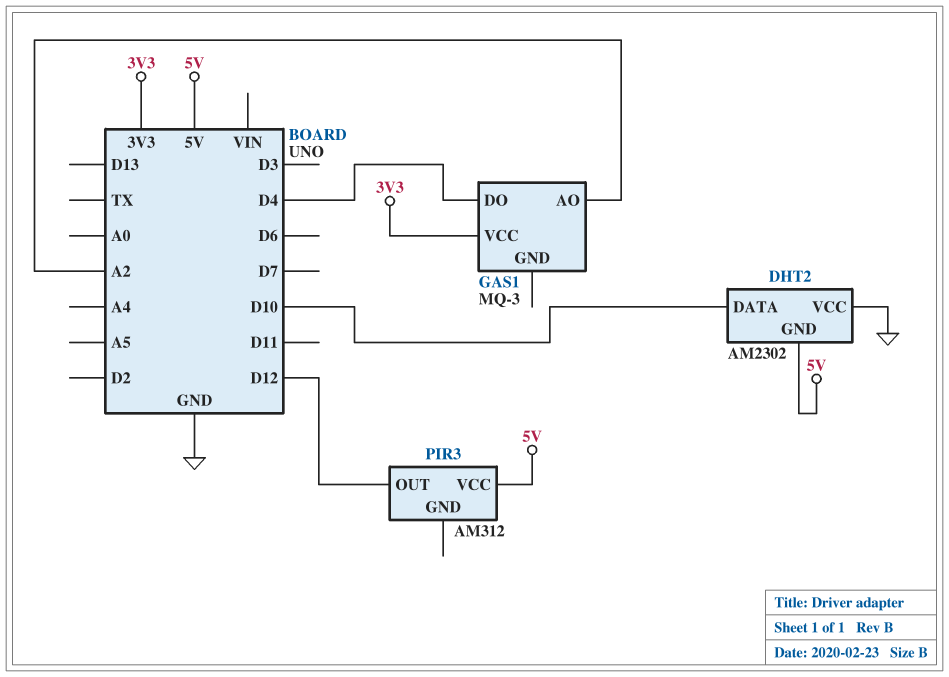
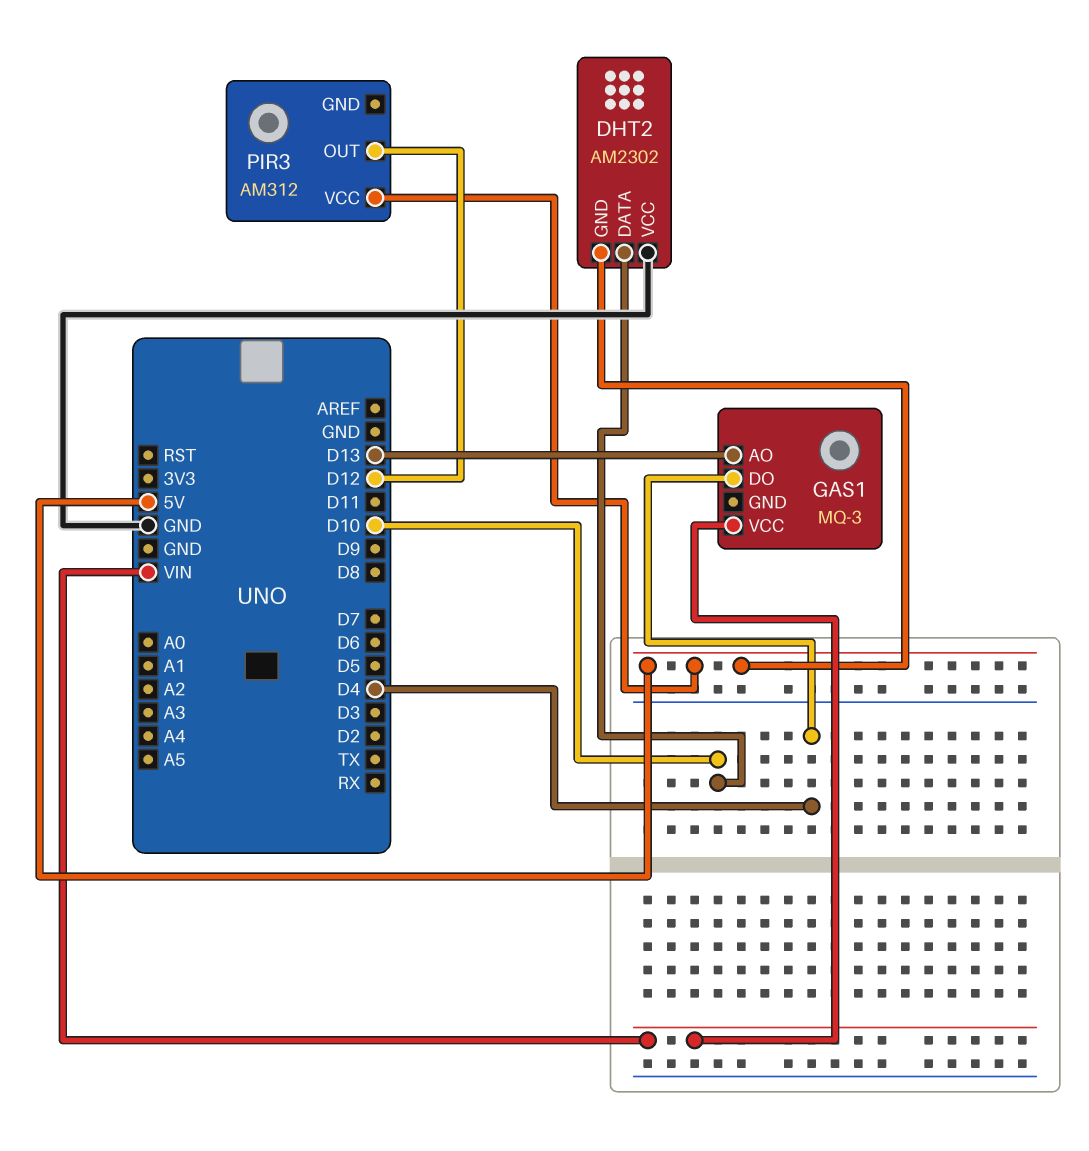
GAS1 pin AO: A2 -> D13
GAS1 pin VCC: 3V3 -> VIN

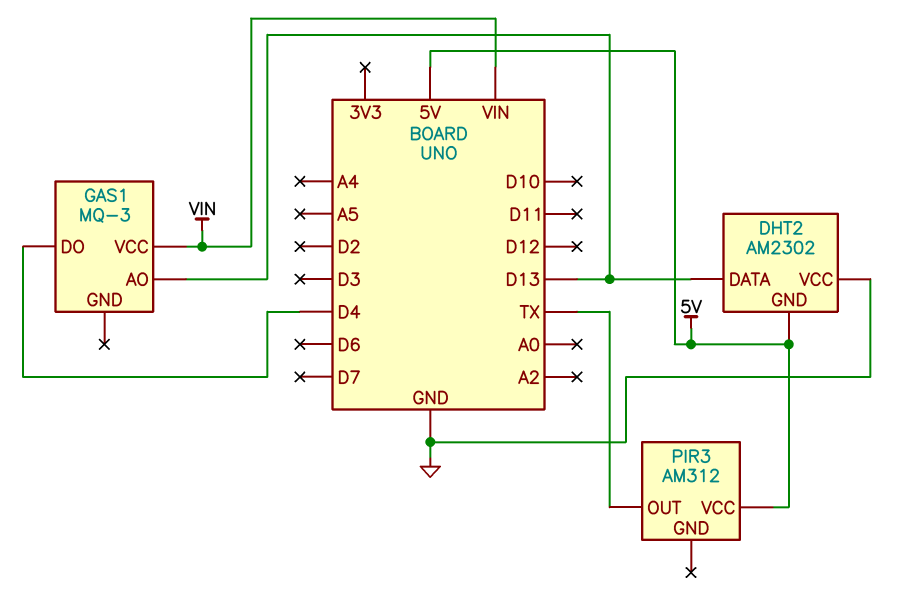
DHT2 pin DATA: D10 -> D13
PIR3 pin OUT: D12 -> TX

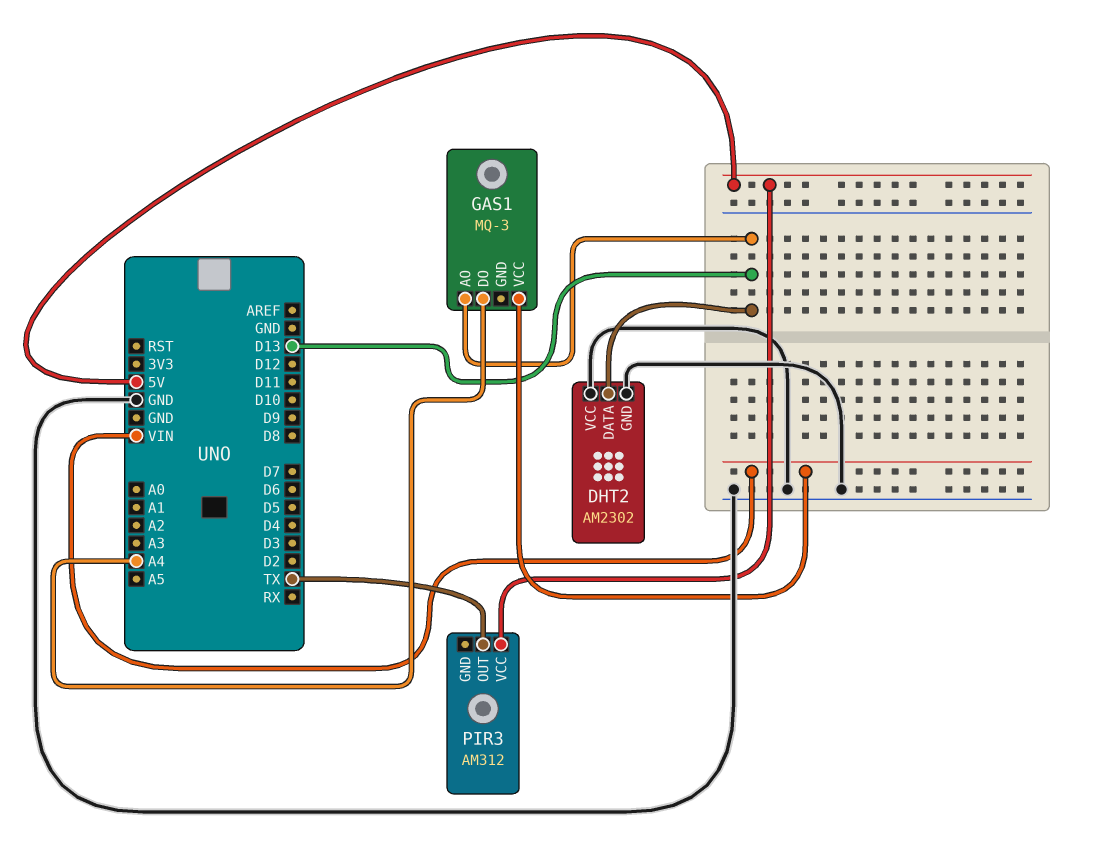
DHT2 pin GND: 5V -> GND
GAS1 pin DO: D4 -> A4

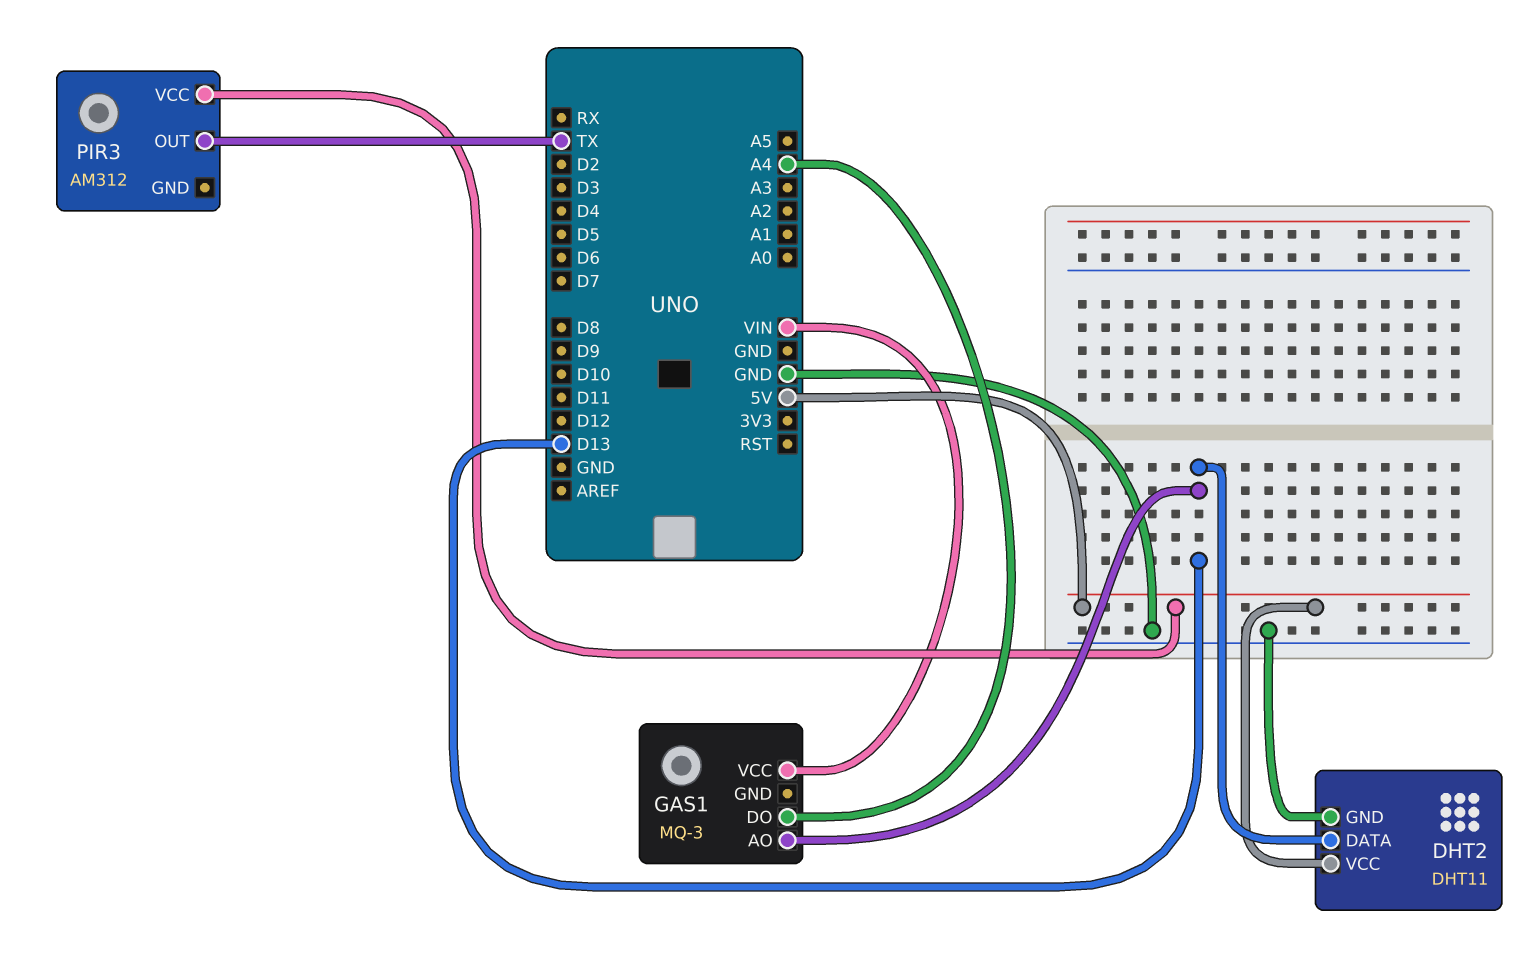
DHT2: AM2302 -> DHT11
DHT2 pin VCC: GND -> 5V

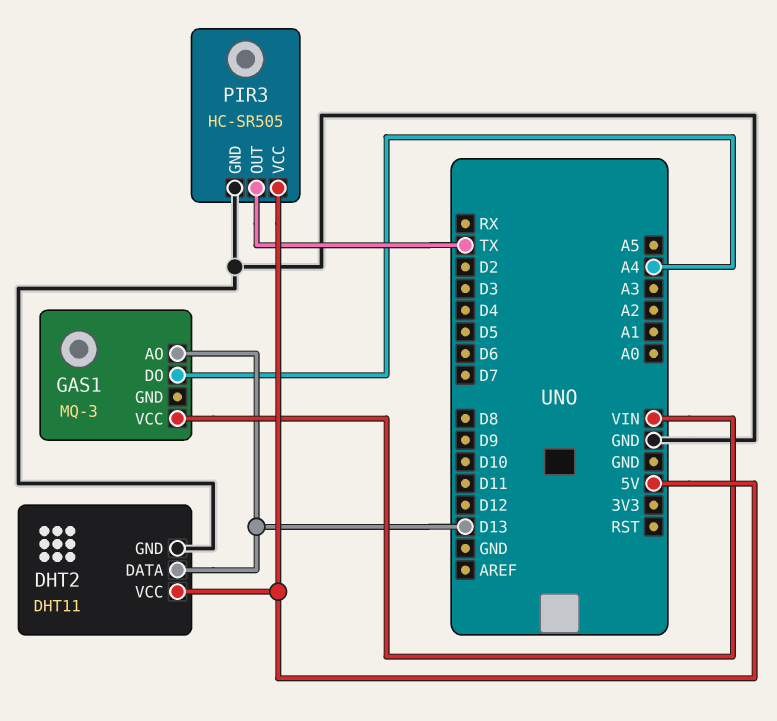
PIR3: AM312 -> HC-SR505
PIR3 pin GND: none -> GND

